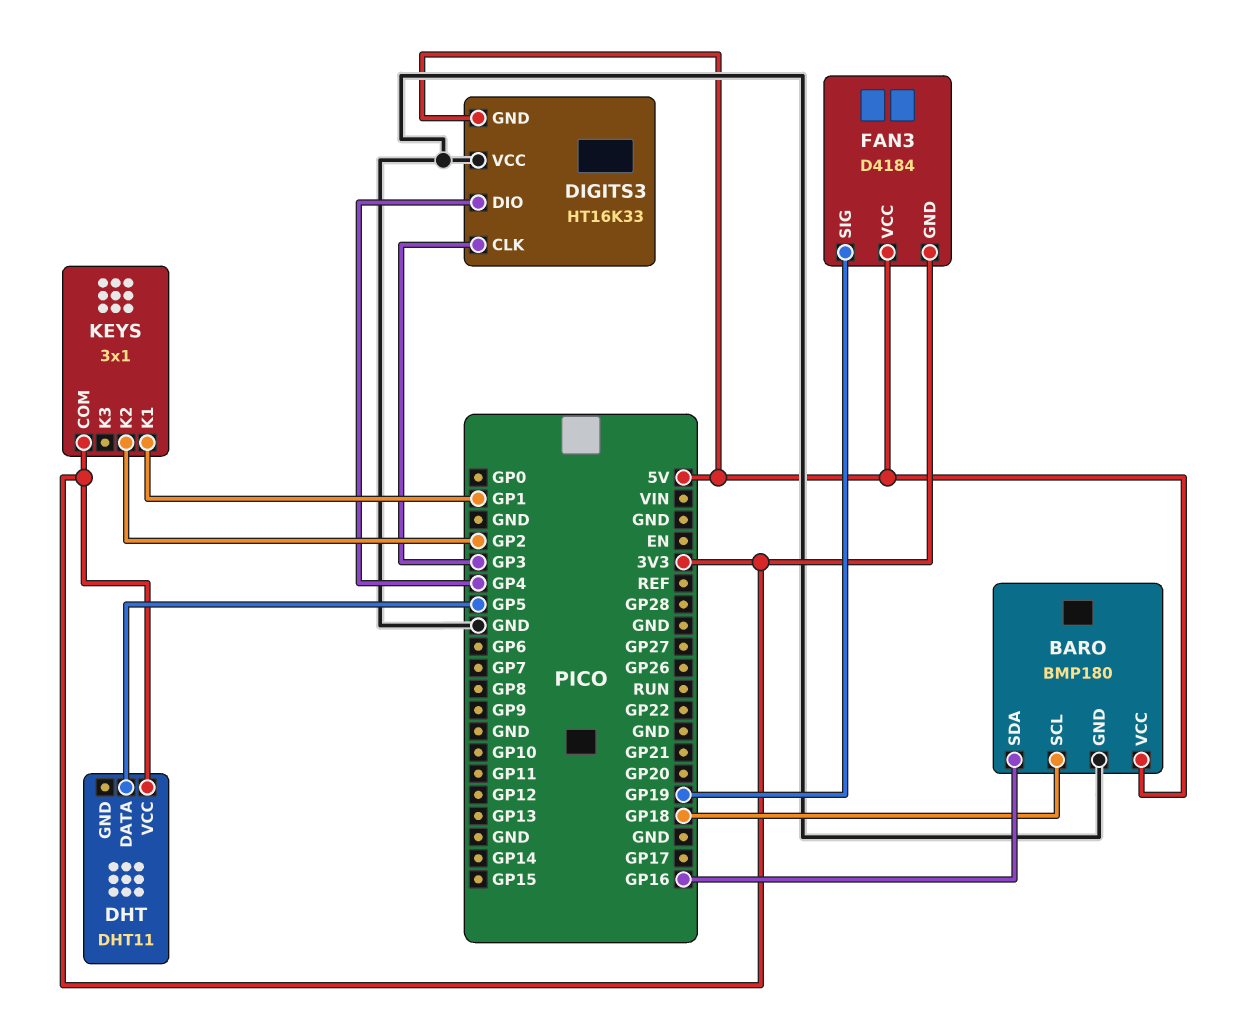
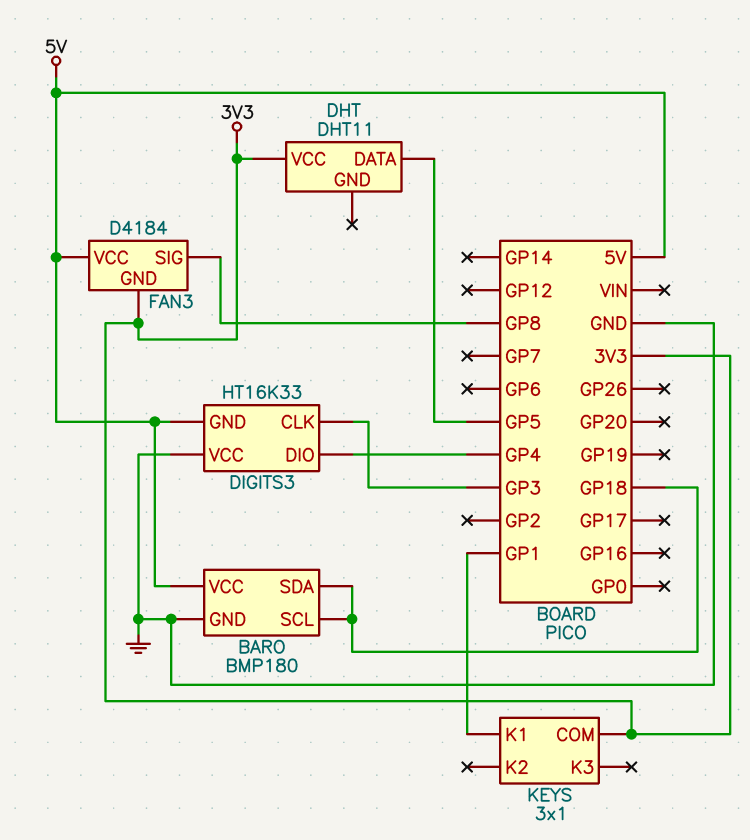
BARO pin SDA: GP16 -> GP18
FAN3 pin SIG: GP19 -> GP8
KEYS pin K2: GP2 -> none

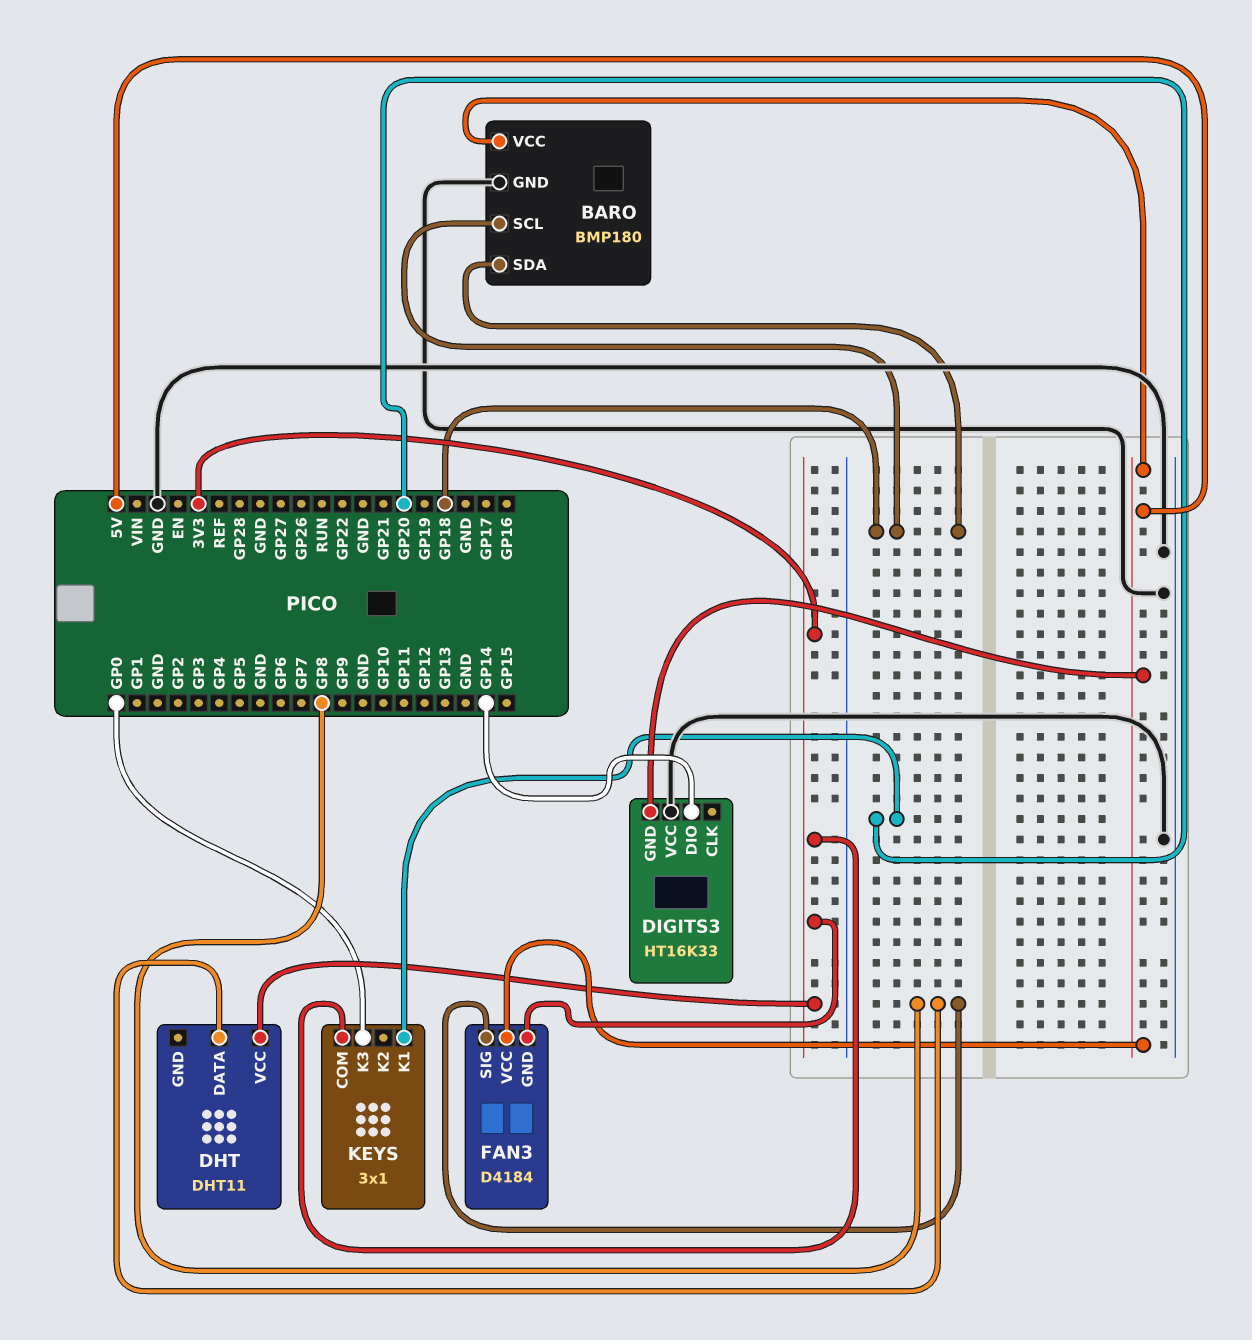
DHT pin DATA: GP5 -> GP8
DIGITS3 pin CLK: GP3 -> none
DIGITS3 pin DIO: GP4 -> GP14
KEYS pin K1: GP1 -> GP20
KEYS pin K3: none -> GP0

